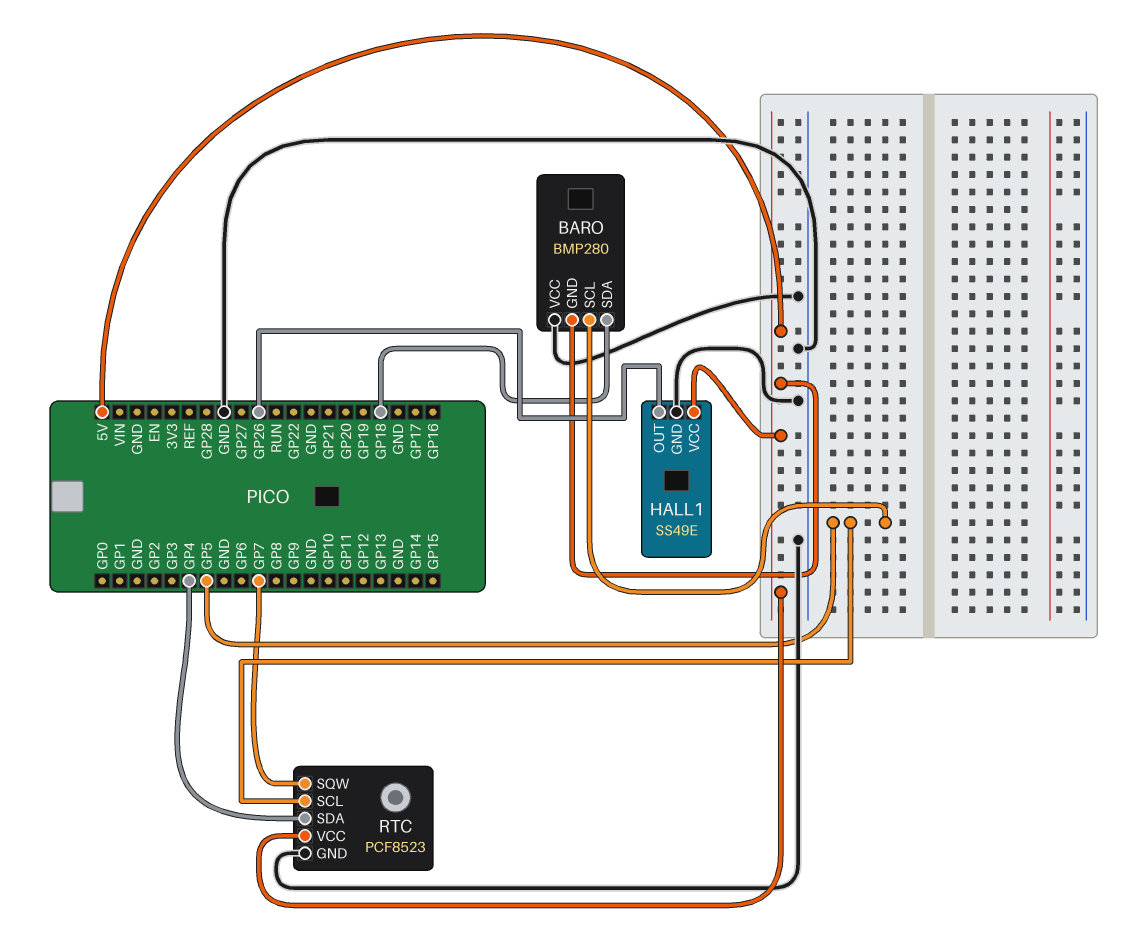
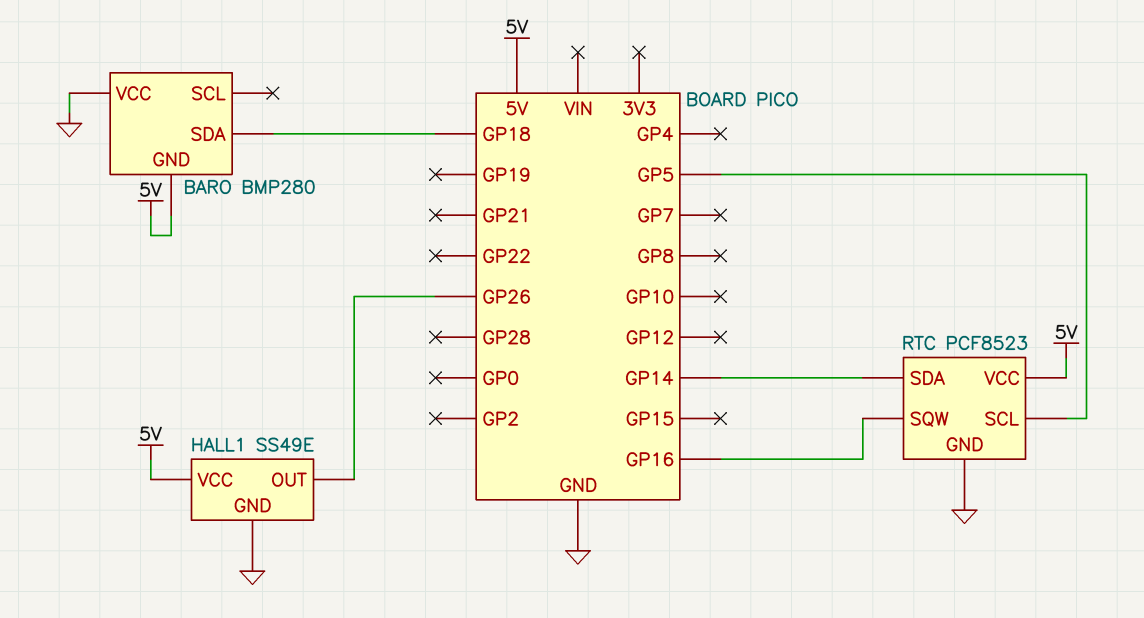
BARO pin SCL: GP5 -> none
RTC pin SDA: GP4 -> GP14
RTC pin SQW: GP7 -> GP16

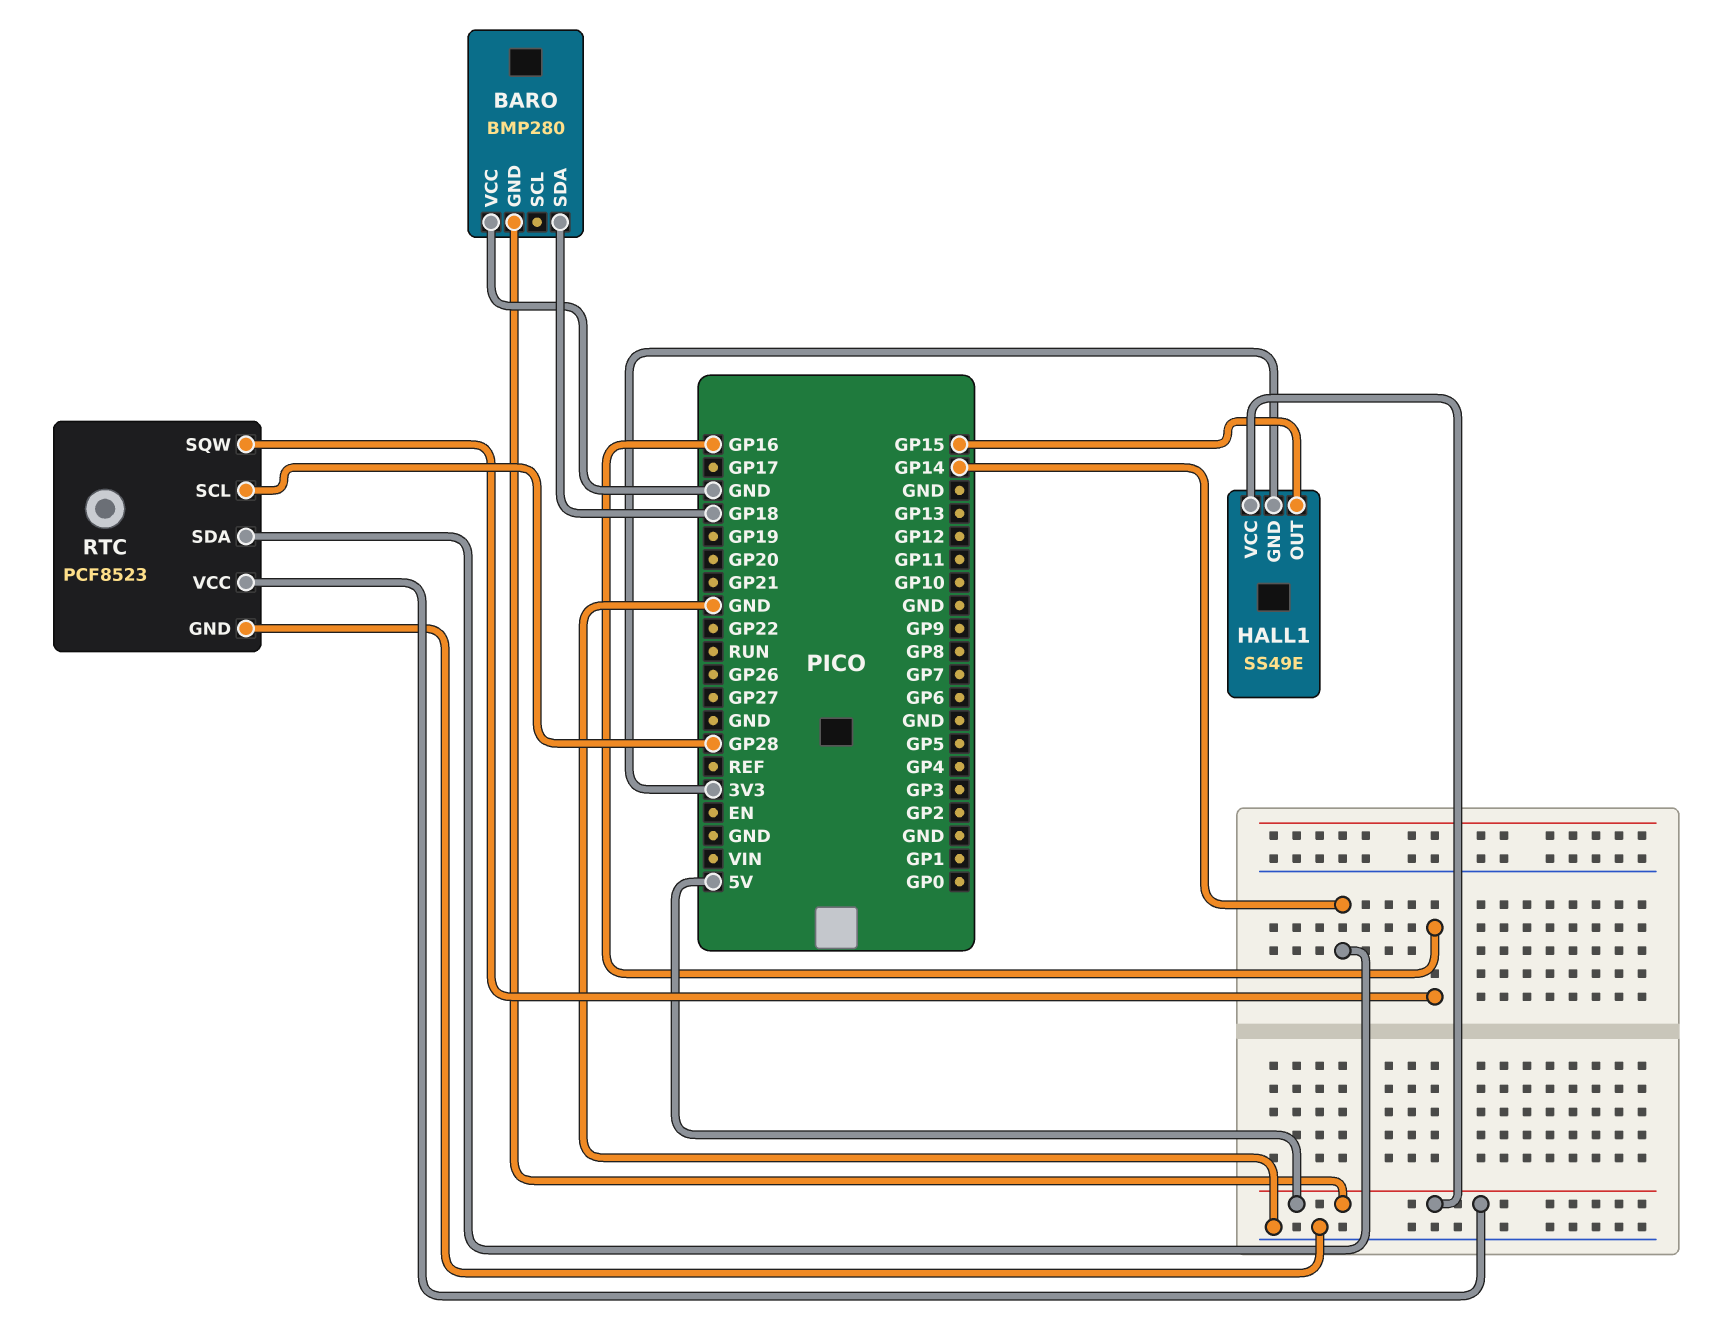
HALL1 pin GND: GND -> 3V3
HALL1 pin OUT: GP26 -> GP15
RTC pin SCL: GP5 -> GP28

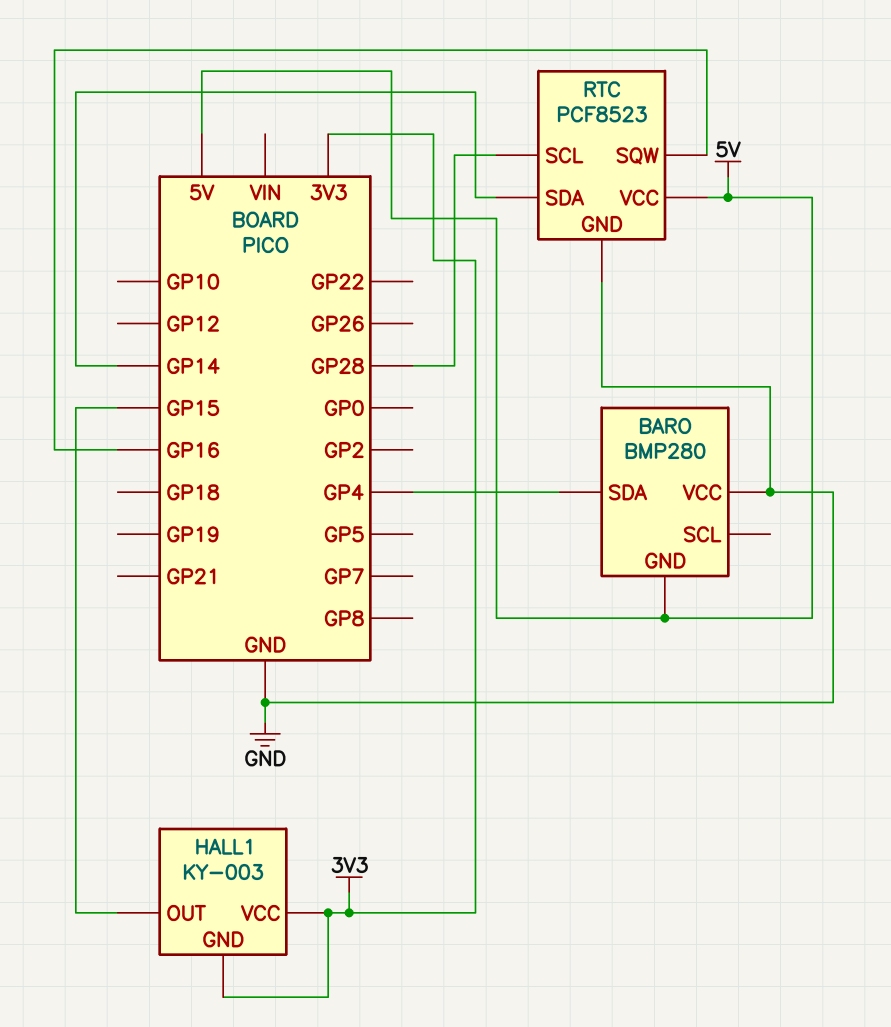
BARO pin SDA: GP18 -> GP4
HALL1: SS49E -> KY-003
HALL1 pin VCC: 5V -> 3V3

